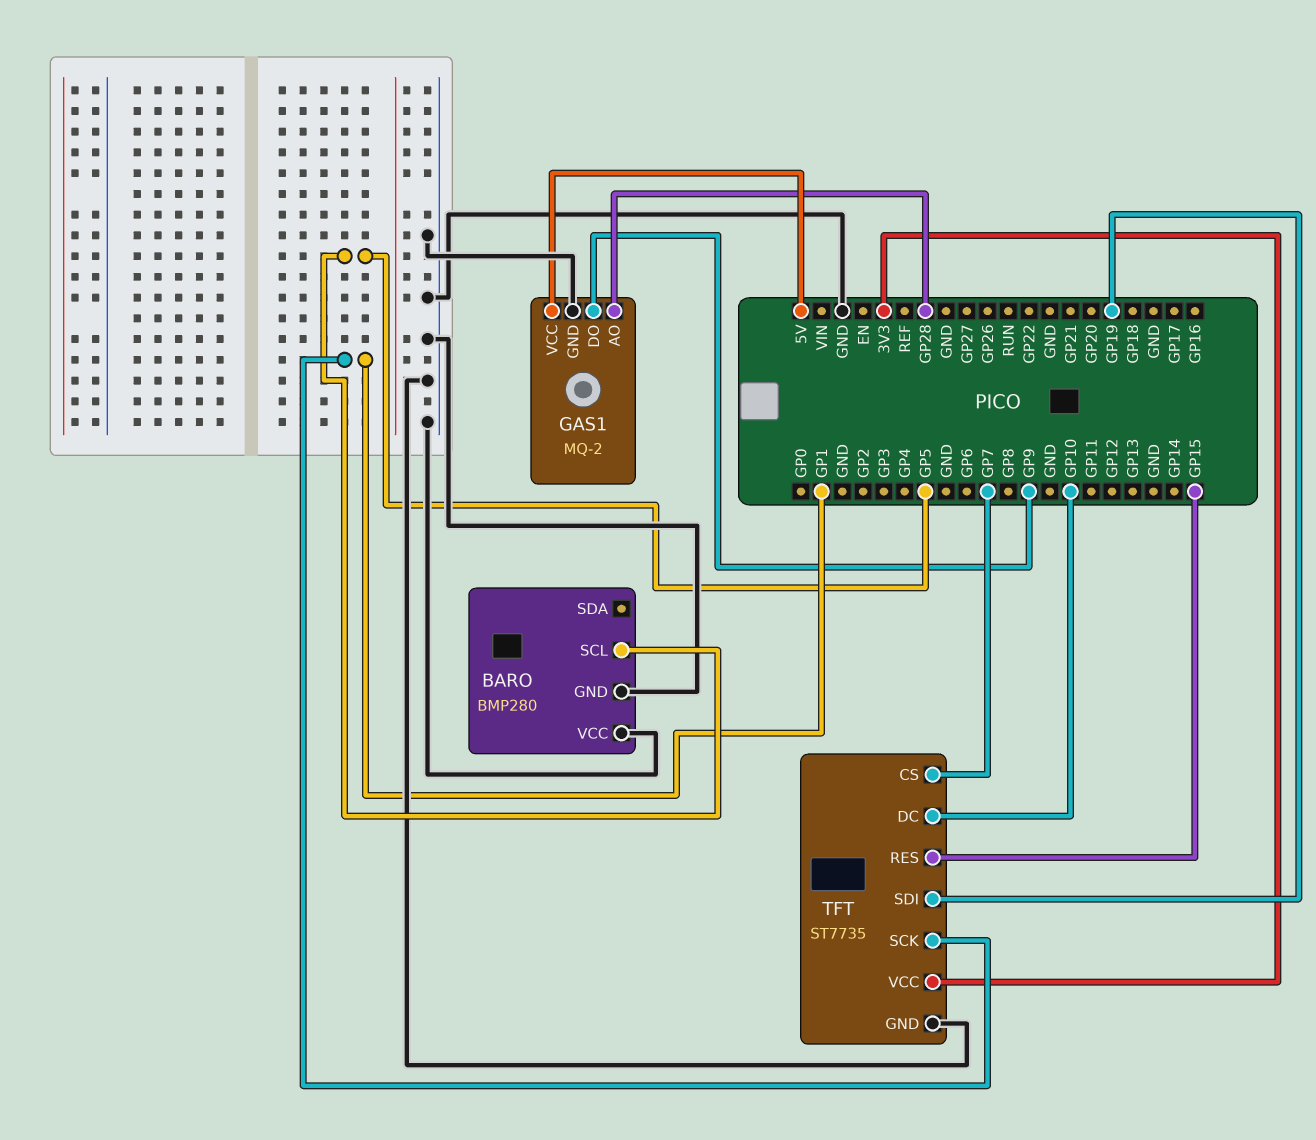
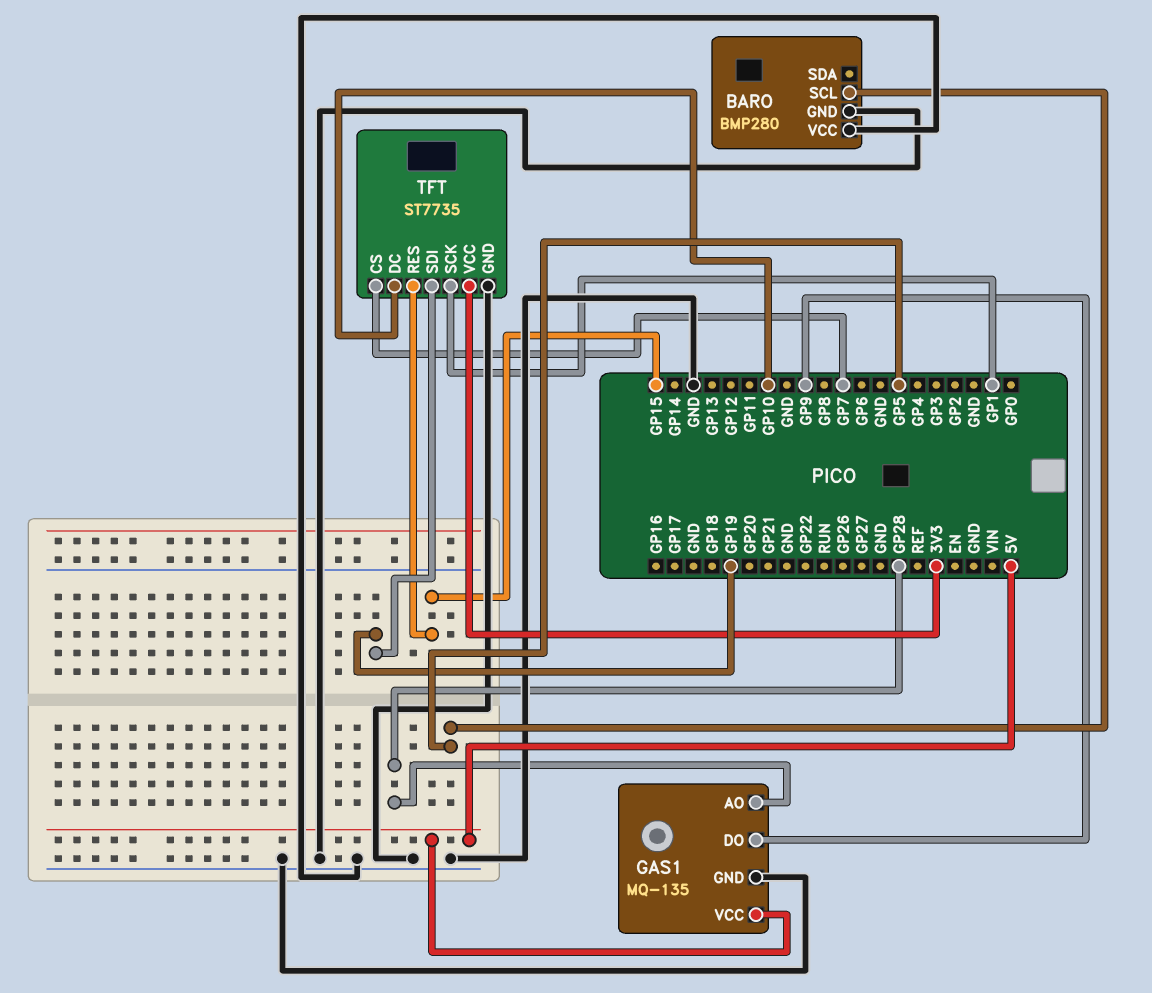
GAS1: MQ-2 -> MQ-135

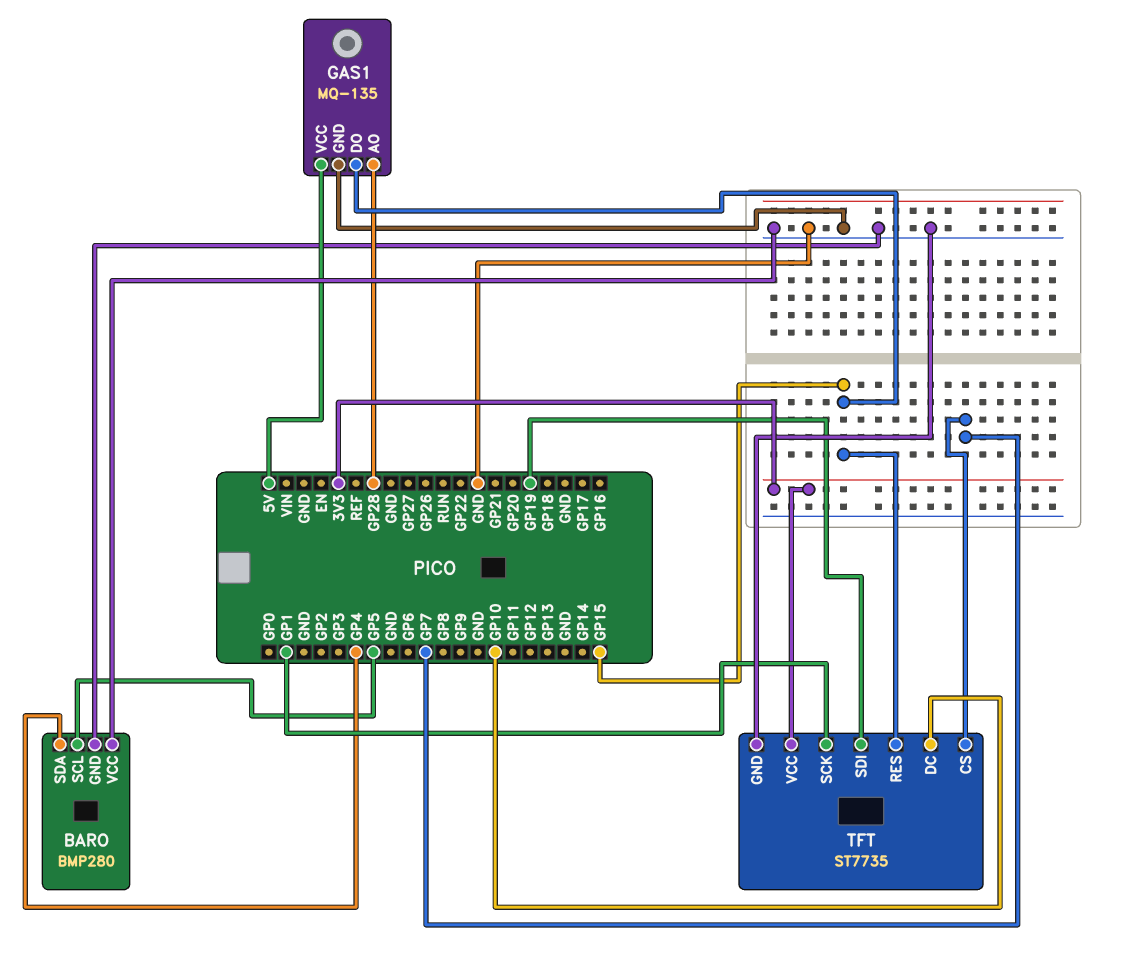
BARO pin SDA: none -> GP4
GAS1 pin DO: GP9 -> GP15

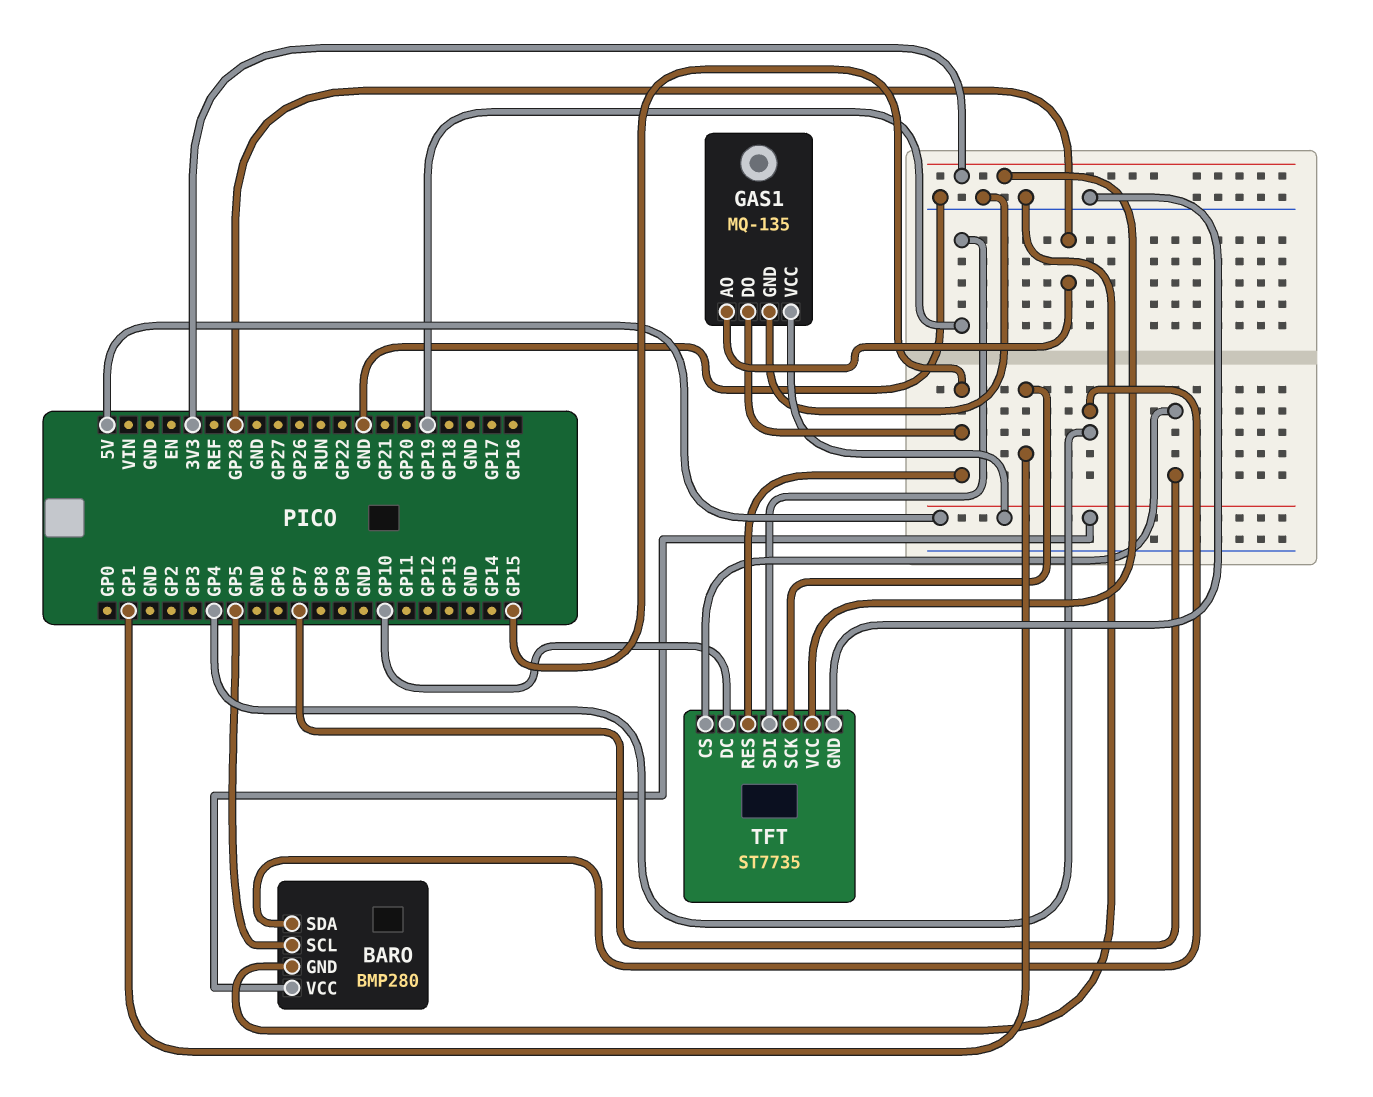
BARO pin VCC: GND -> 5V

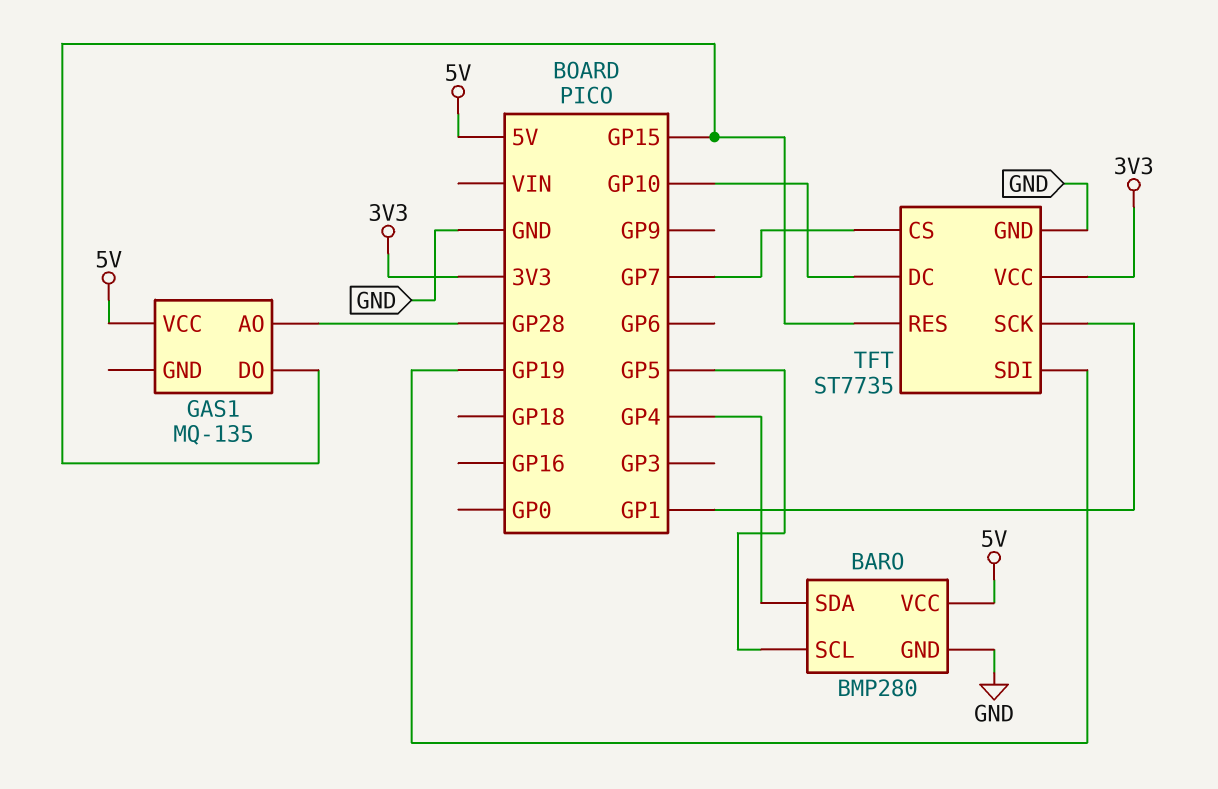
GAS1 pin GND: GND -> none

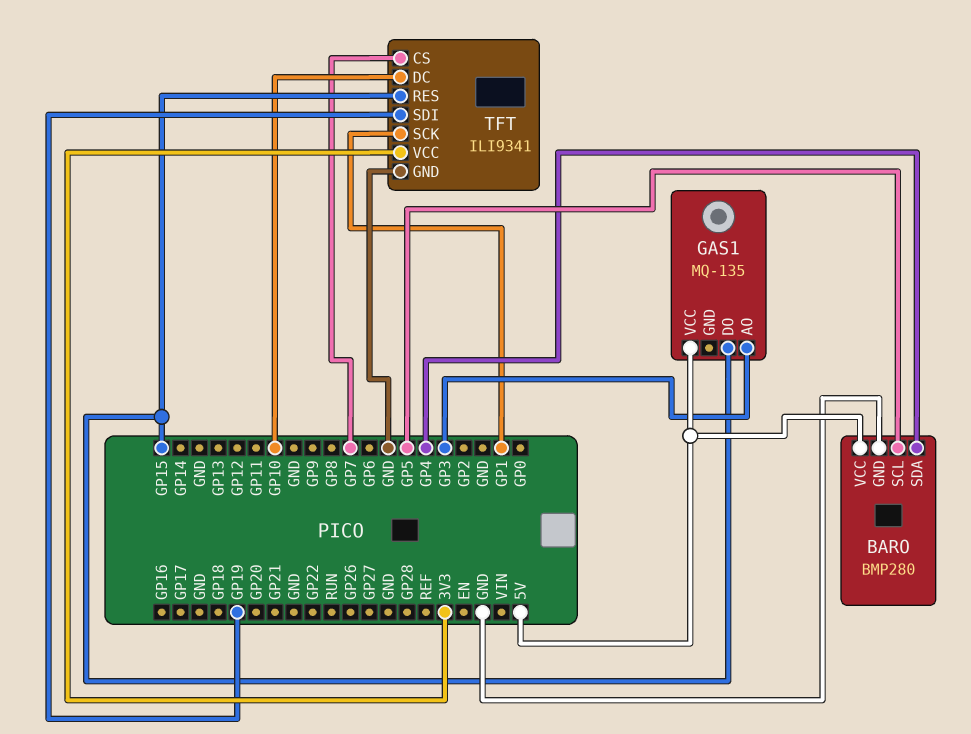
GAS1 pin AO: GP28 -> GP3
TFT: ST7735 -> ILI9341

